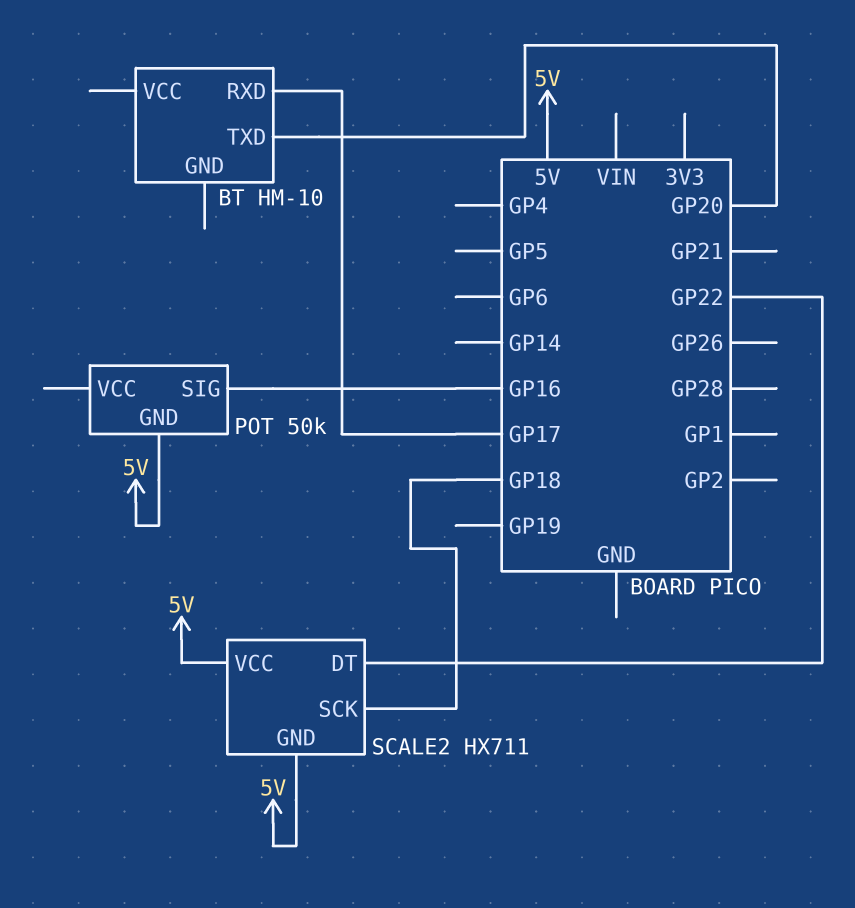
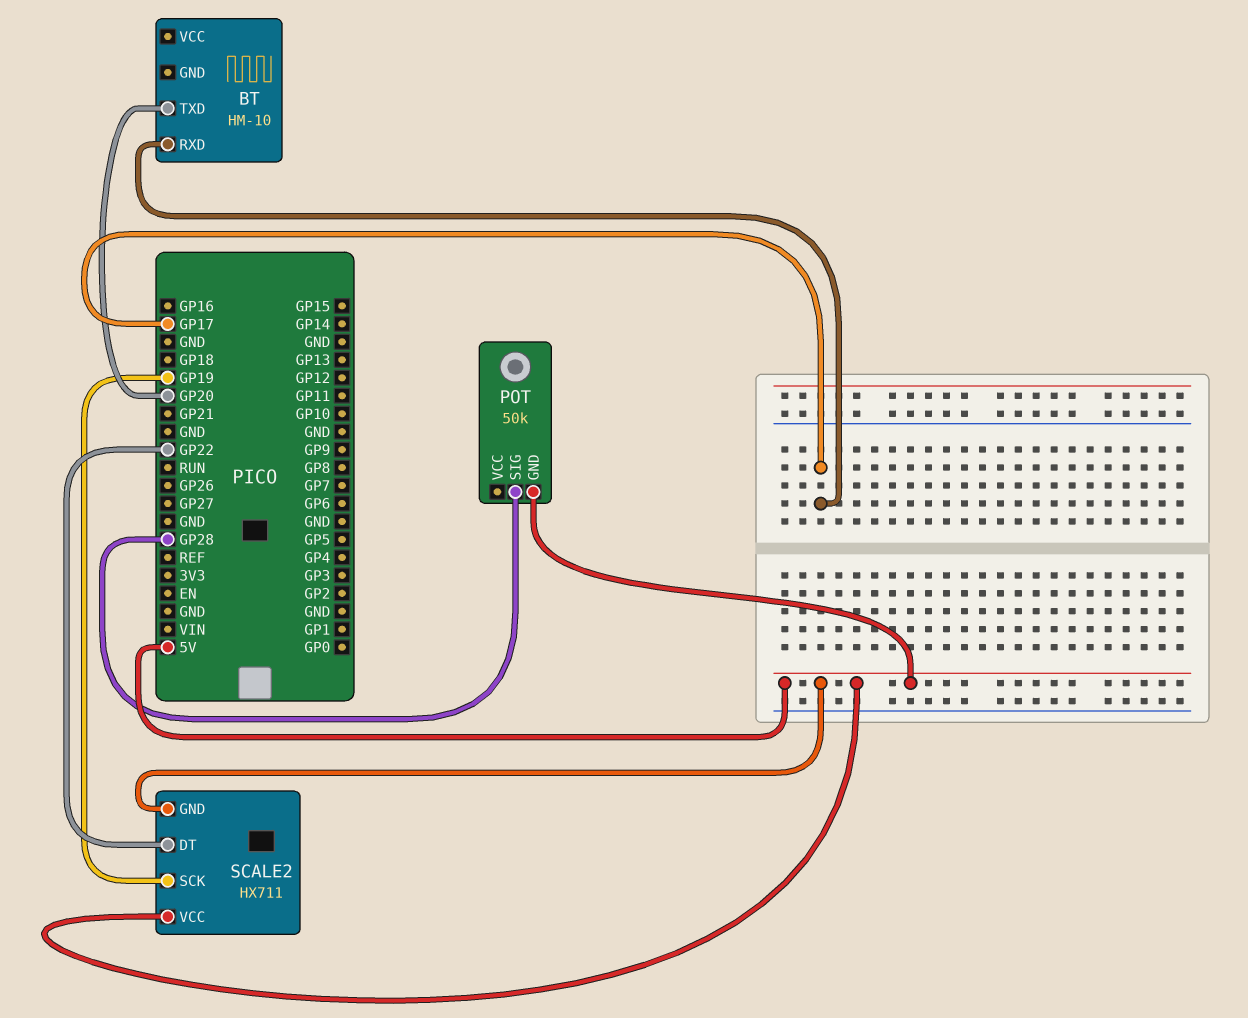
POT pin SIG: GP16 -> GP28
SCALE2 pin SCK: GP18 -> GP19

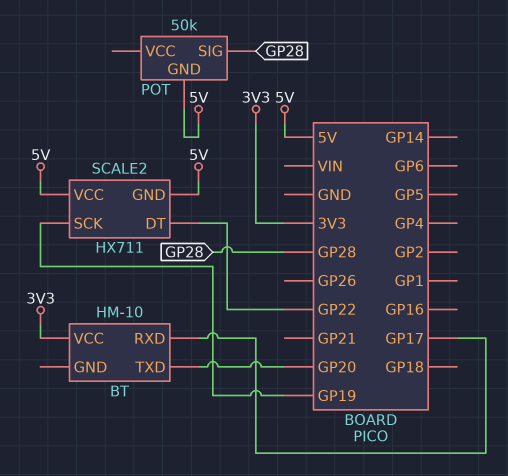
BT pin VCC: none -> 3V3

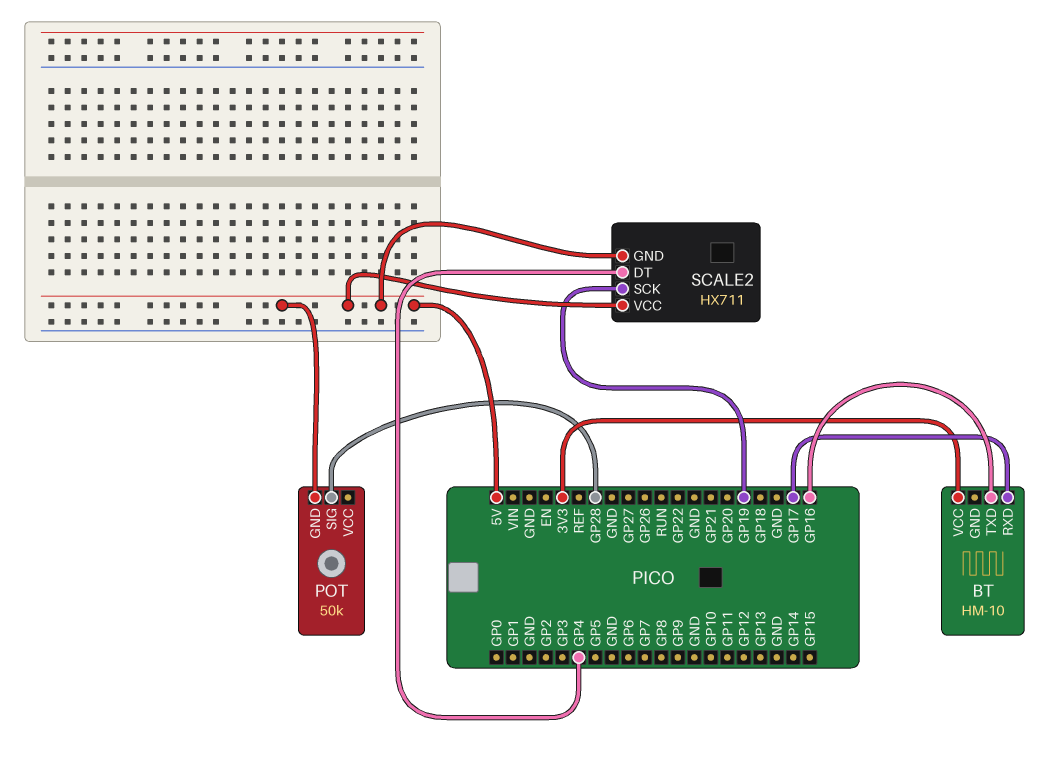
BT pin TXD: GP20 -> GP16
SCALE2 pin DT: GP22 -> GP4

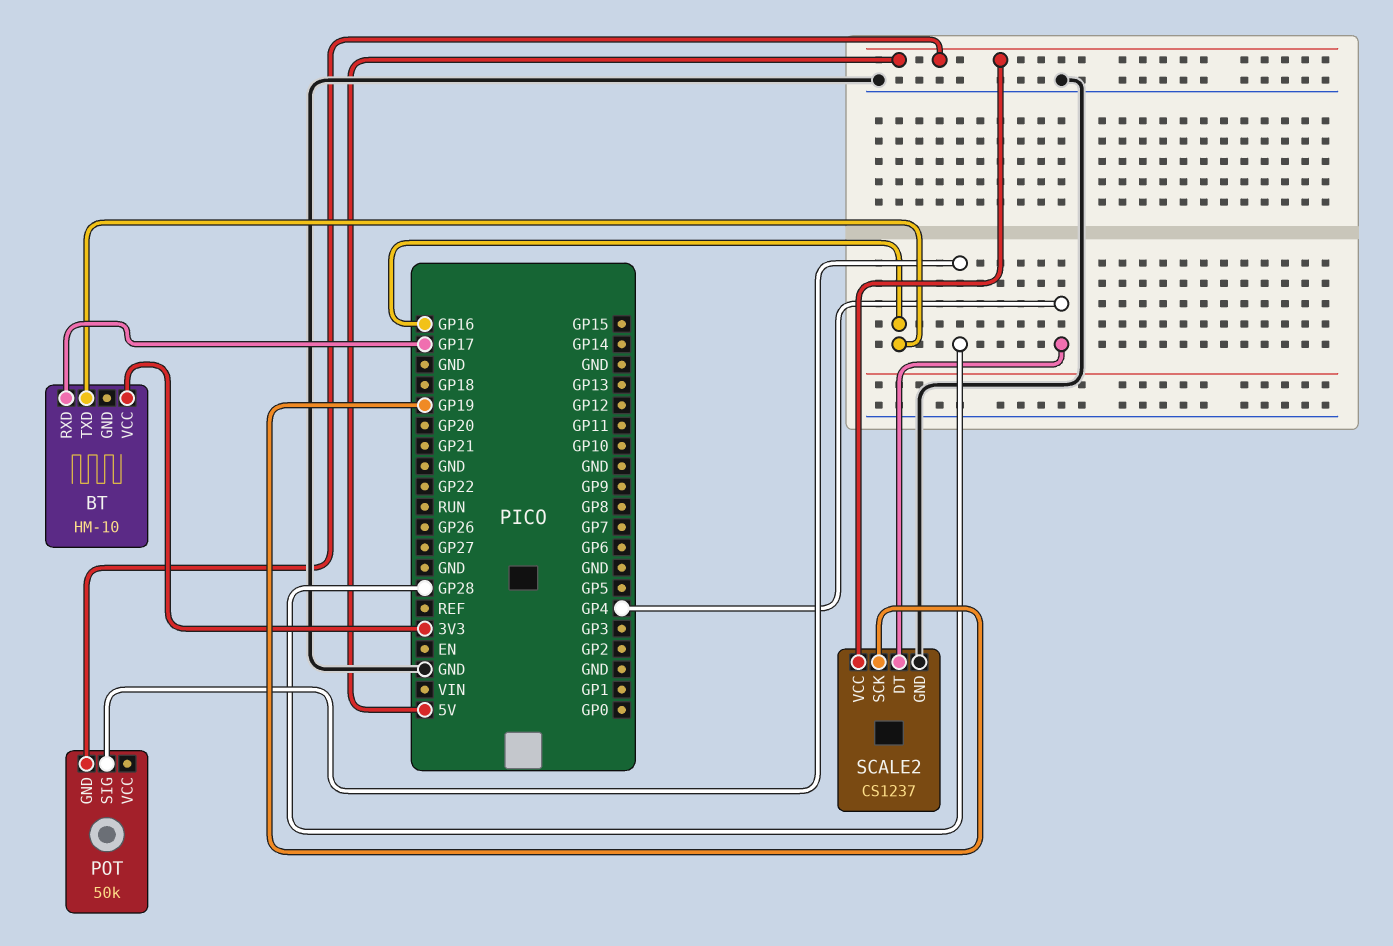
SCALE2: HX711 -> CS1237
SCALE2 pin GND: 5V -> GND

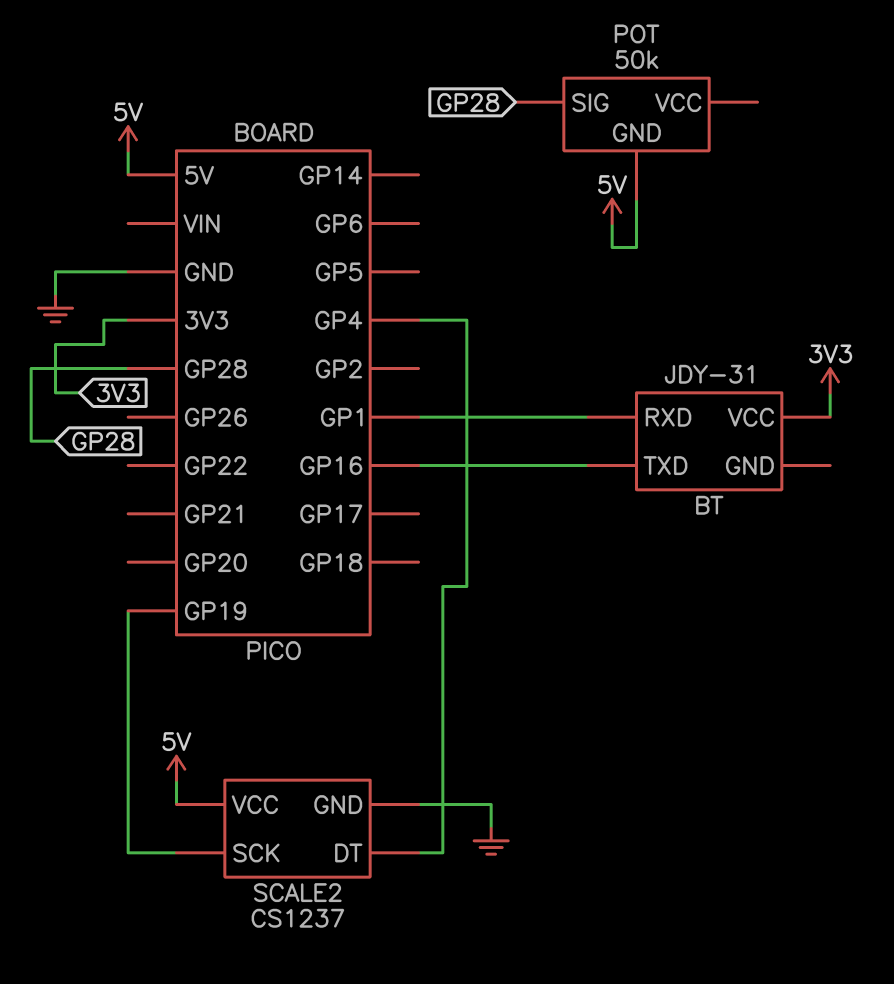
BT: HM-10 -> JDY-31
BT pin RXD: GP17 -> GP1

